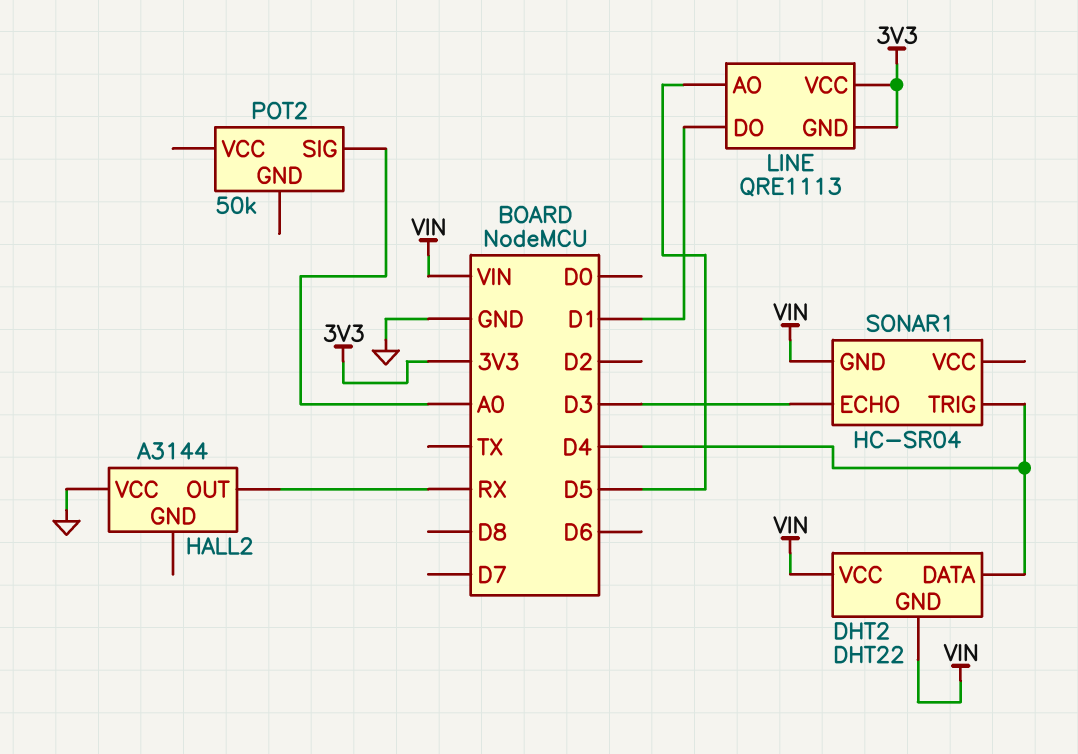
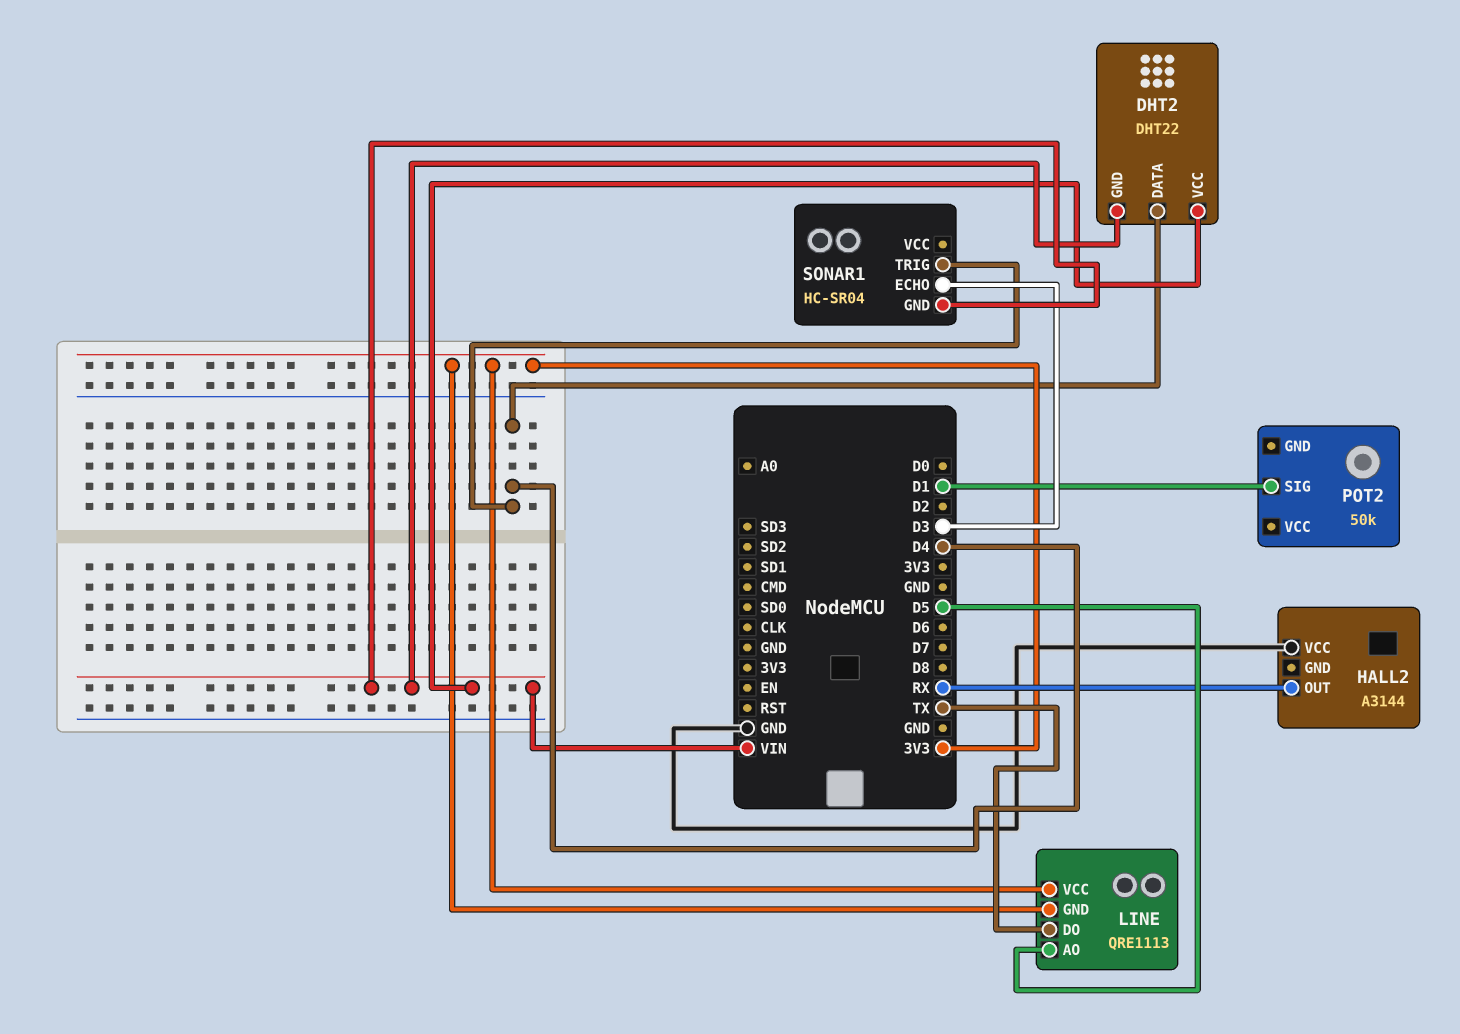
LINE pin DO: D1 -> TX
POT2 pin SIG: A0 -> D1

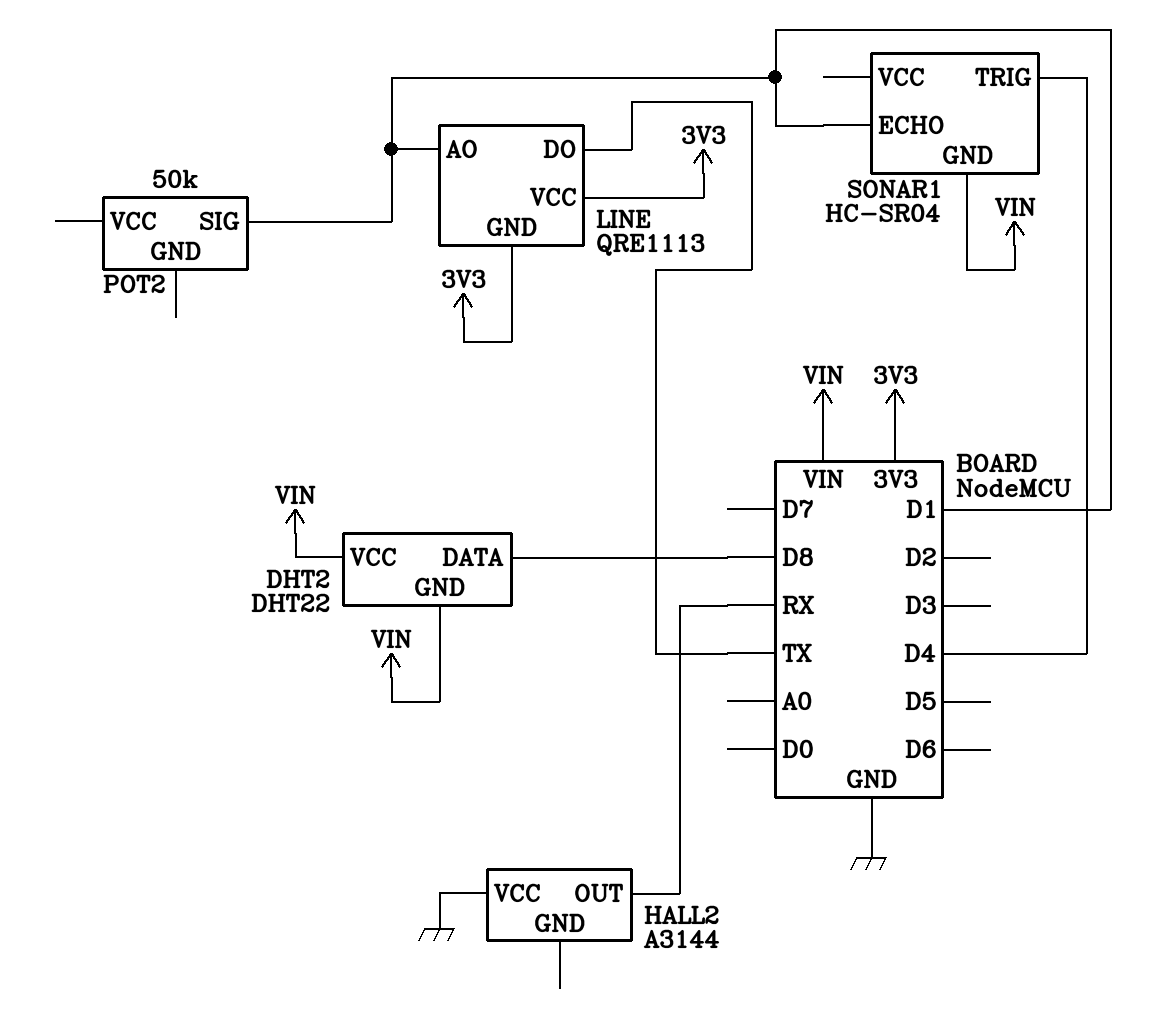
DHT2 pin DATA: D4 -> D8
LINE pin AO: D5 -> D1
SONAR1 pin ECHO: D3 -> D1

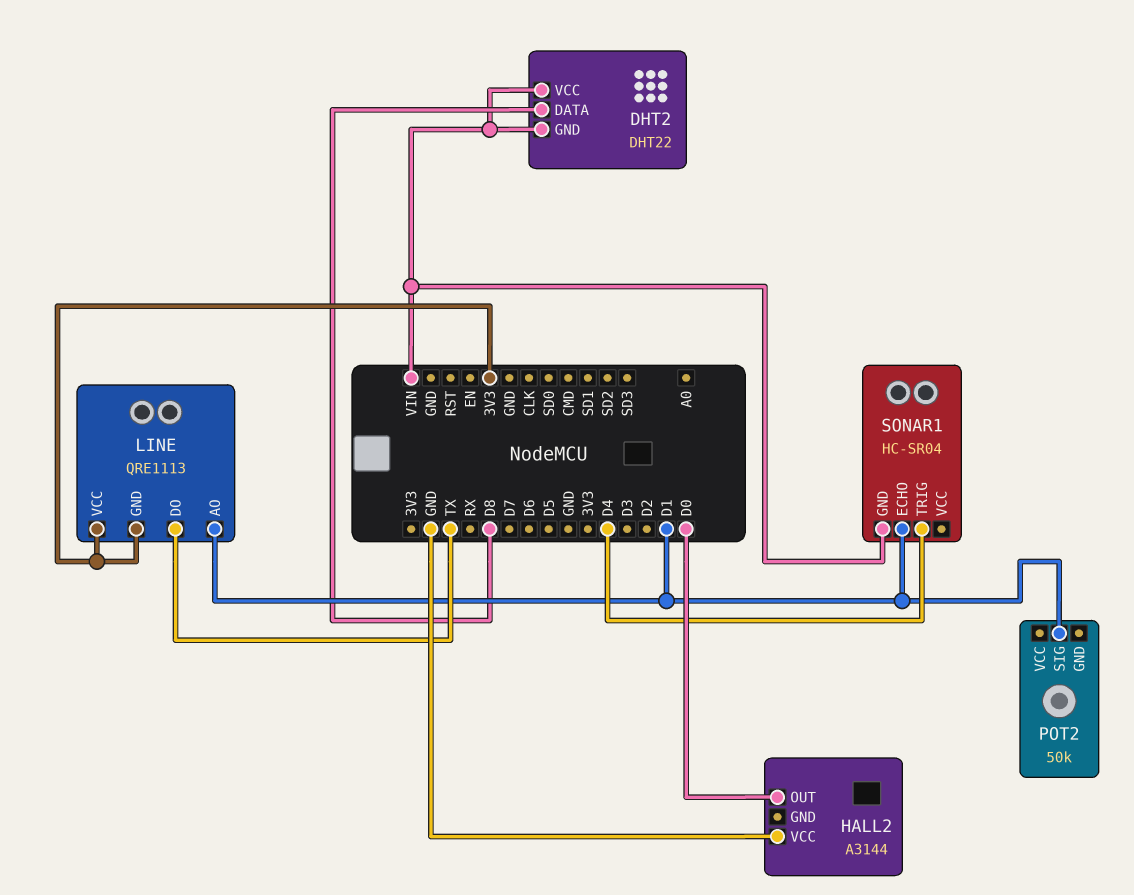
HALL2 pin OUT: RX -> D0

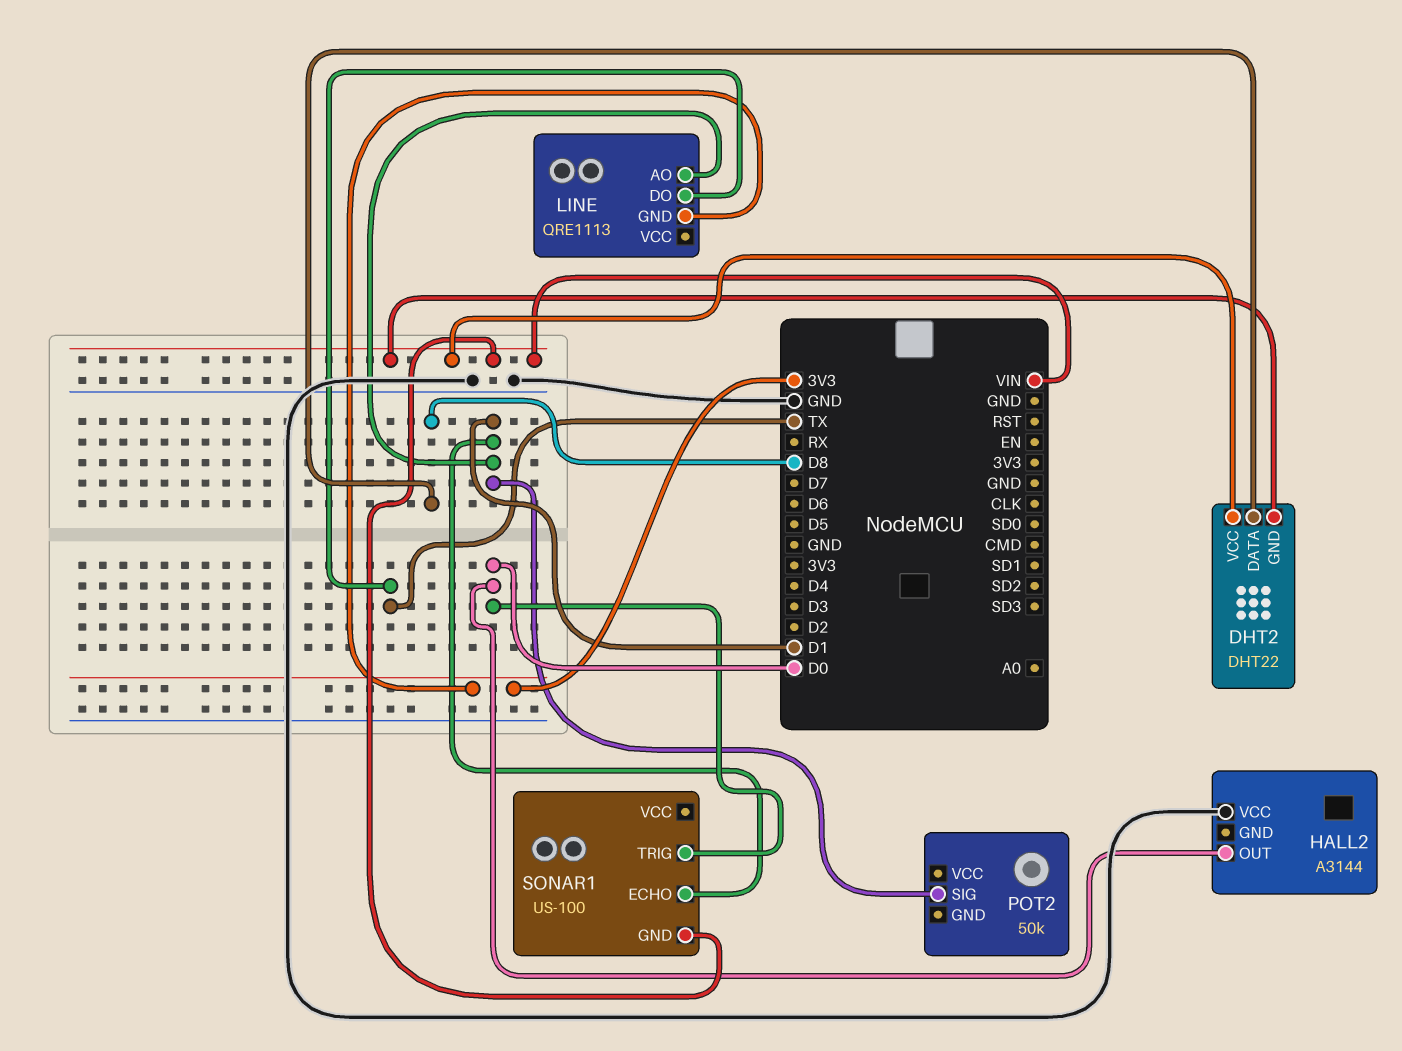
LINE pin VCC: 3V3 -> none
SONAR1: HC-SR04 -> US-100
SONAR1 pin TRIG: D4 -> D0

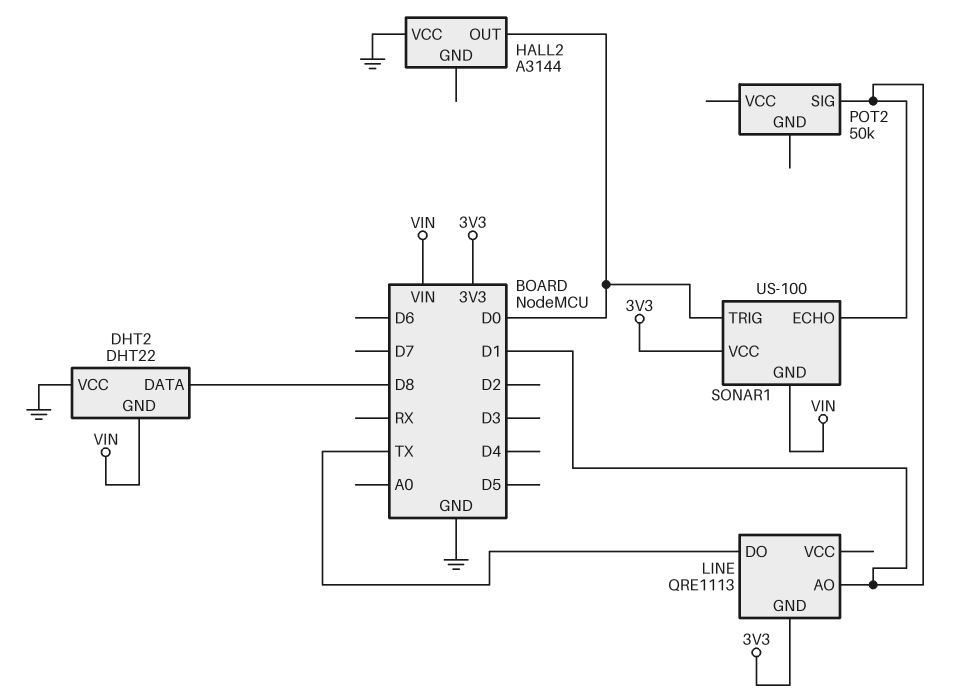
DHT2 pin VCC: VIN -> GND
SONAR1 pin VCC: none -> 3V3

